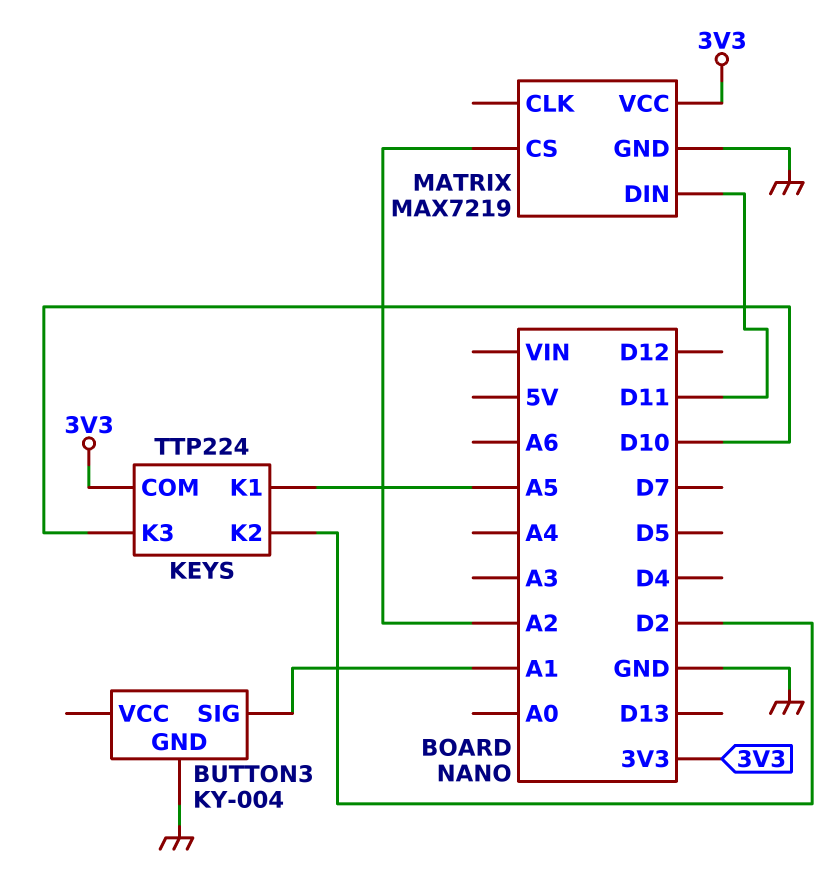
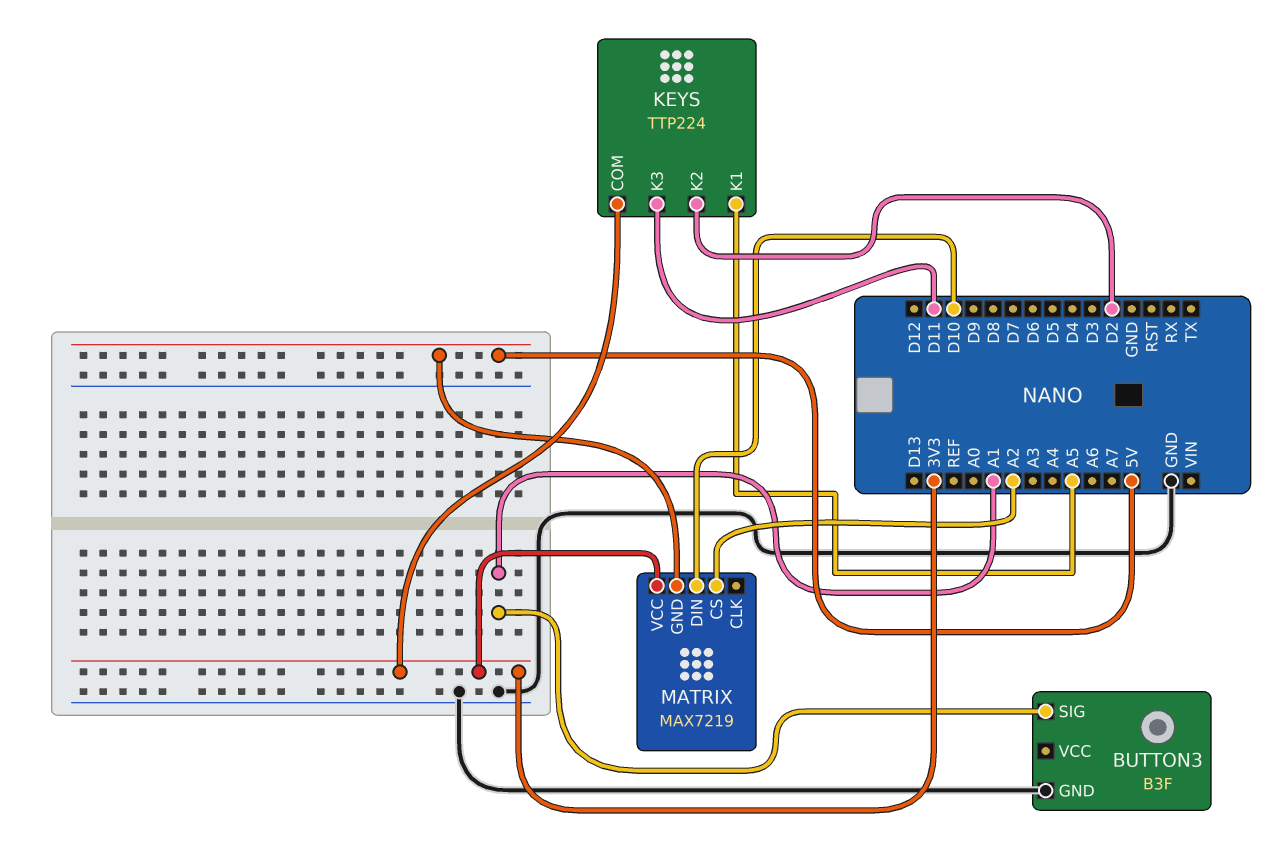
BUTTON3: KY-004 -> B3F
KEYS pin K3: D10 -> D11
MATRIX pin DIN: D11 -> D10
MATRIX pin GND: GND -> 5V

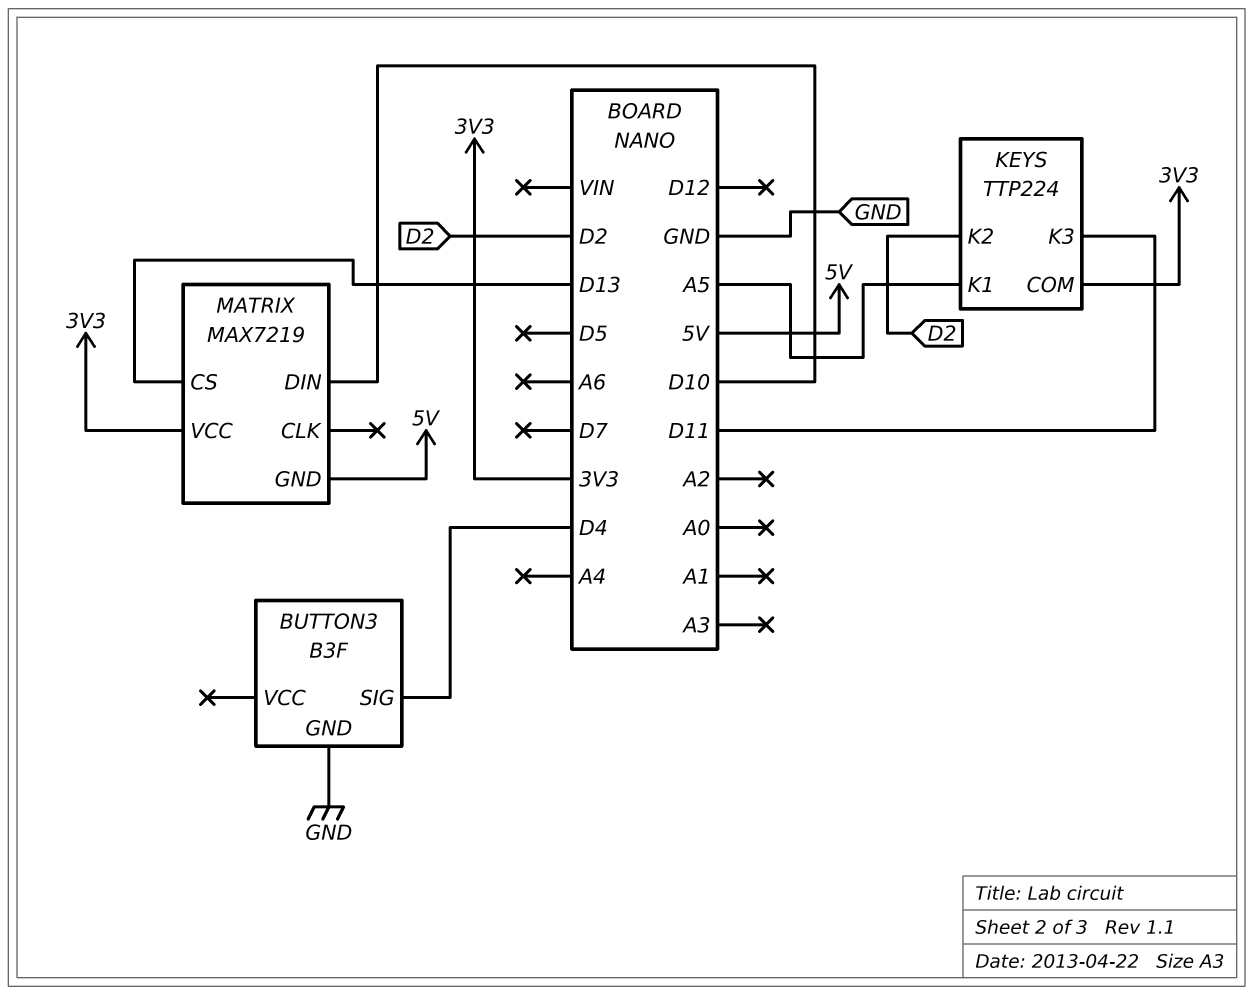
BUTTON3 pin SIG: A1 -> D4
MATRIX pin CS: A2 -> D13

